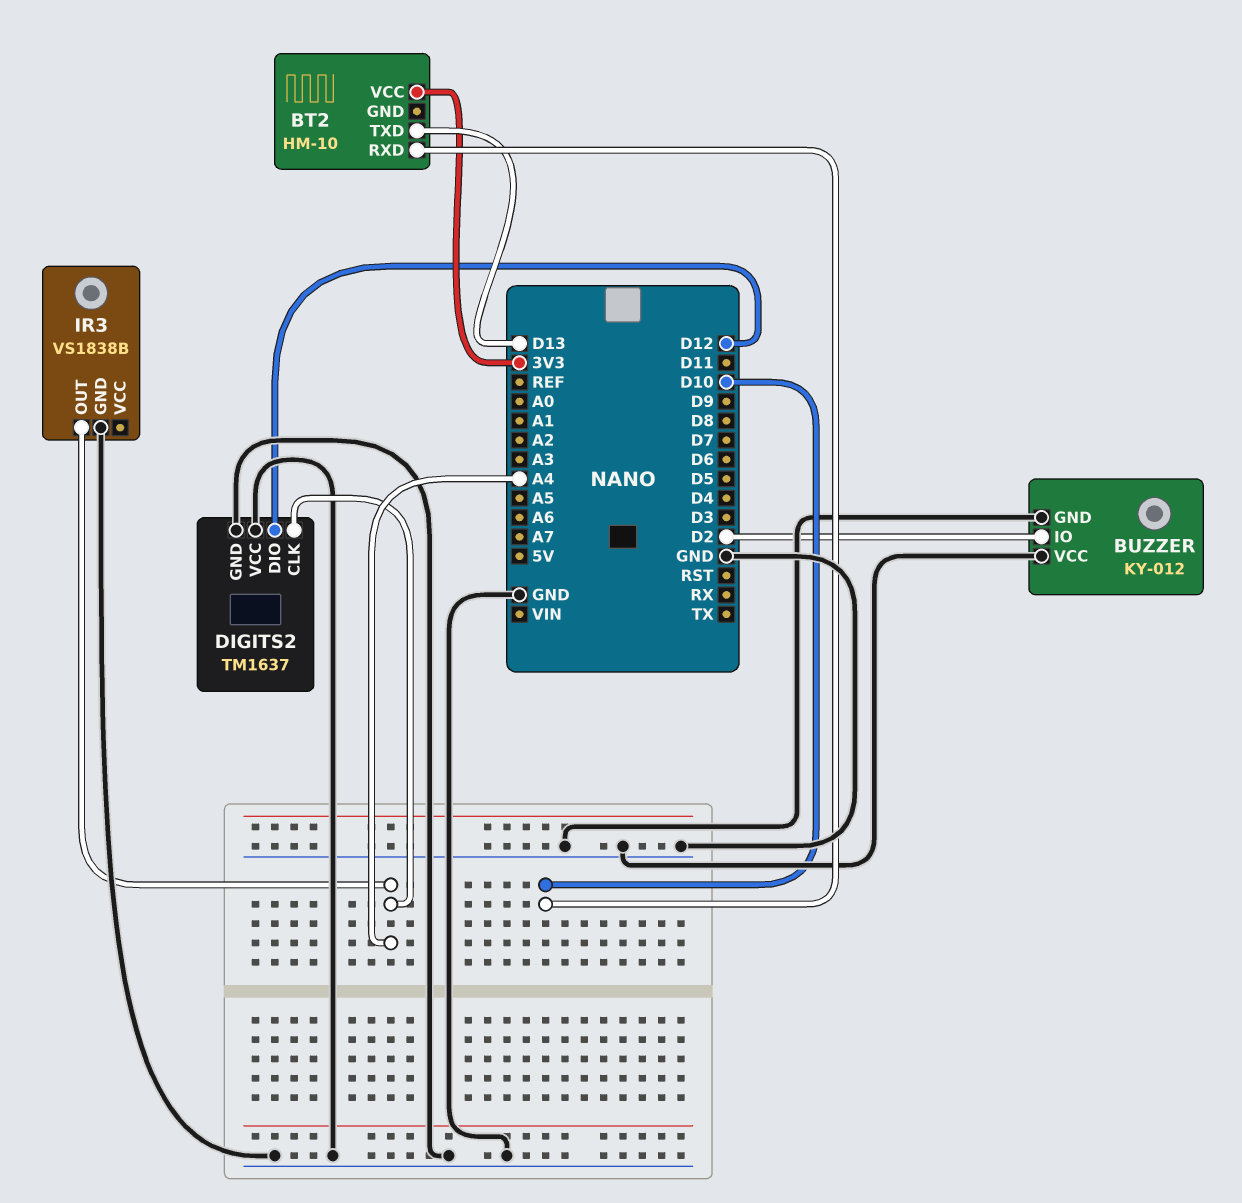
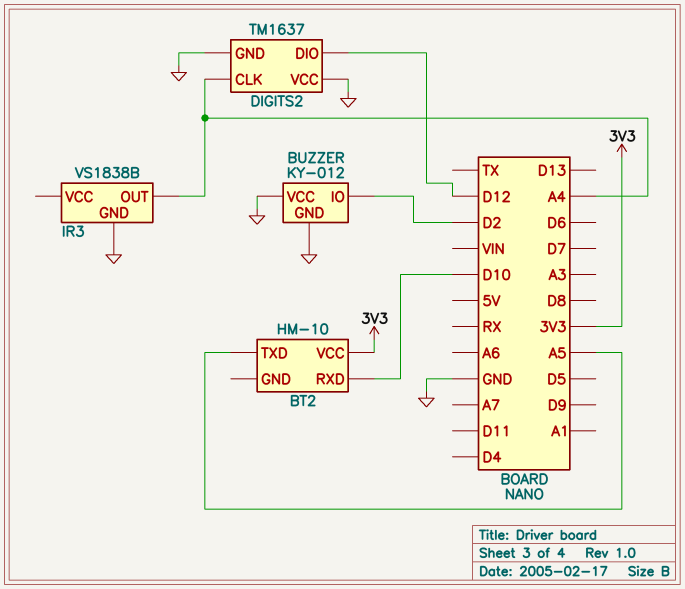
BT2 pin TXD: D13 -> A5

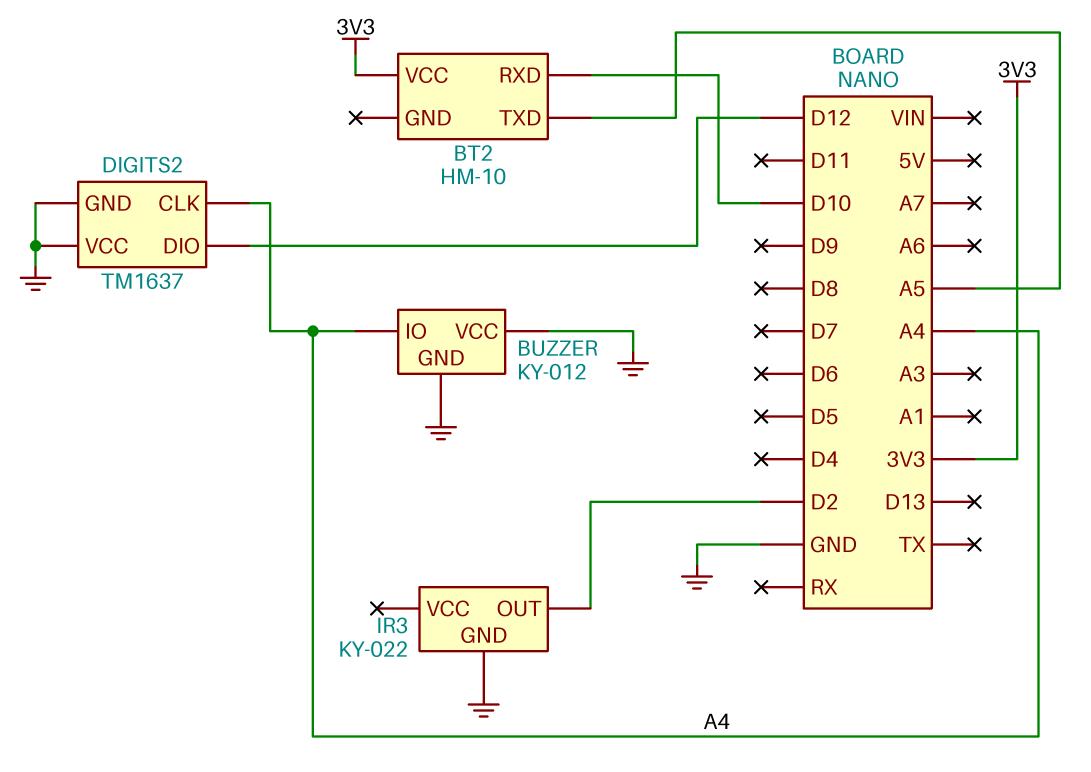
BUZZER pin IO: D2 -> A4
IR3: VS1838B -> KY-022
IR3 pin OUT: A4 -> D2

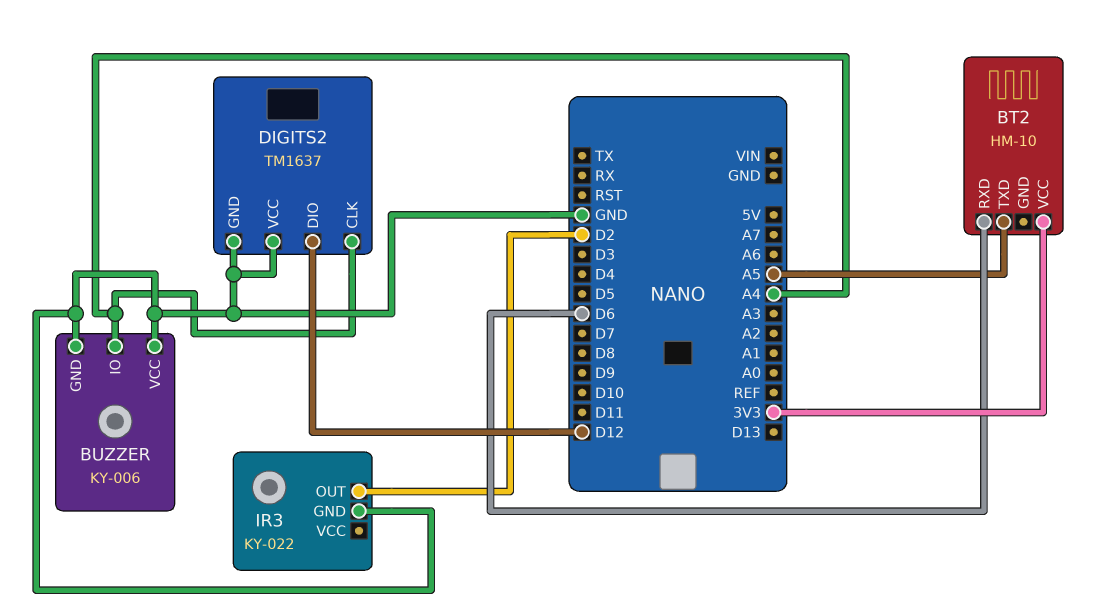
BT2 pin RXD: D10 -> D6
BUZZER: KY-012 -> KY-006

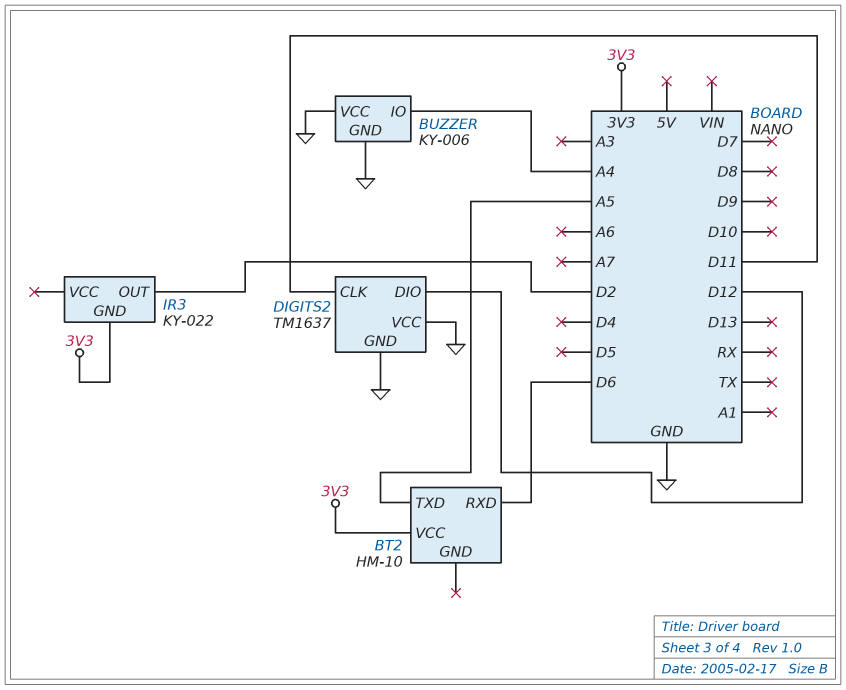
DIGITS2 pin CLK: A4 -> D11
IR3 pin GND: GND -> 3V3

